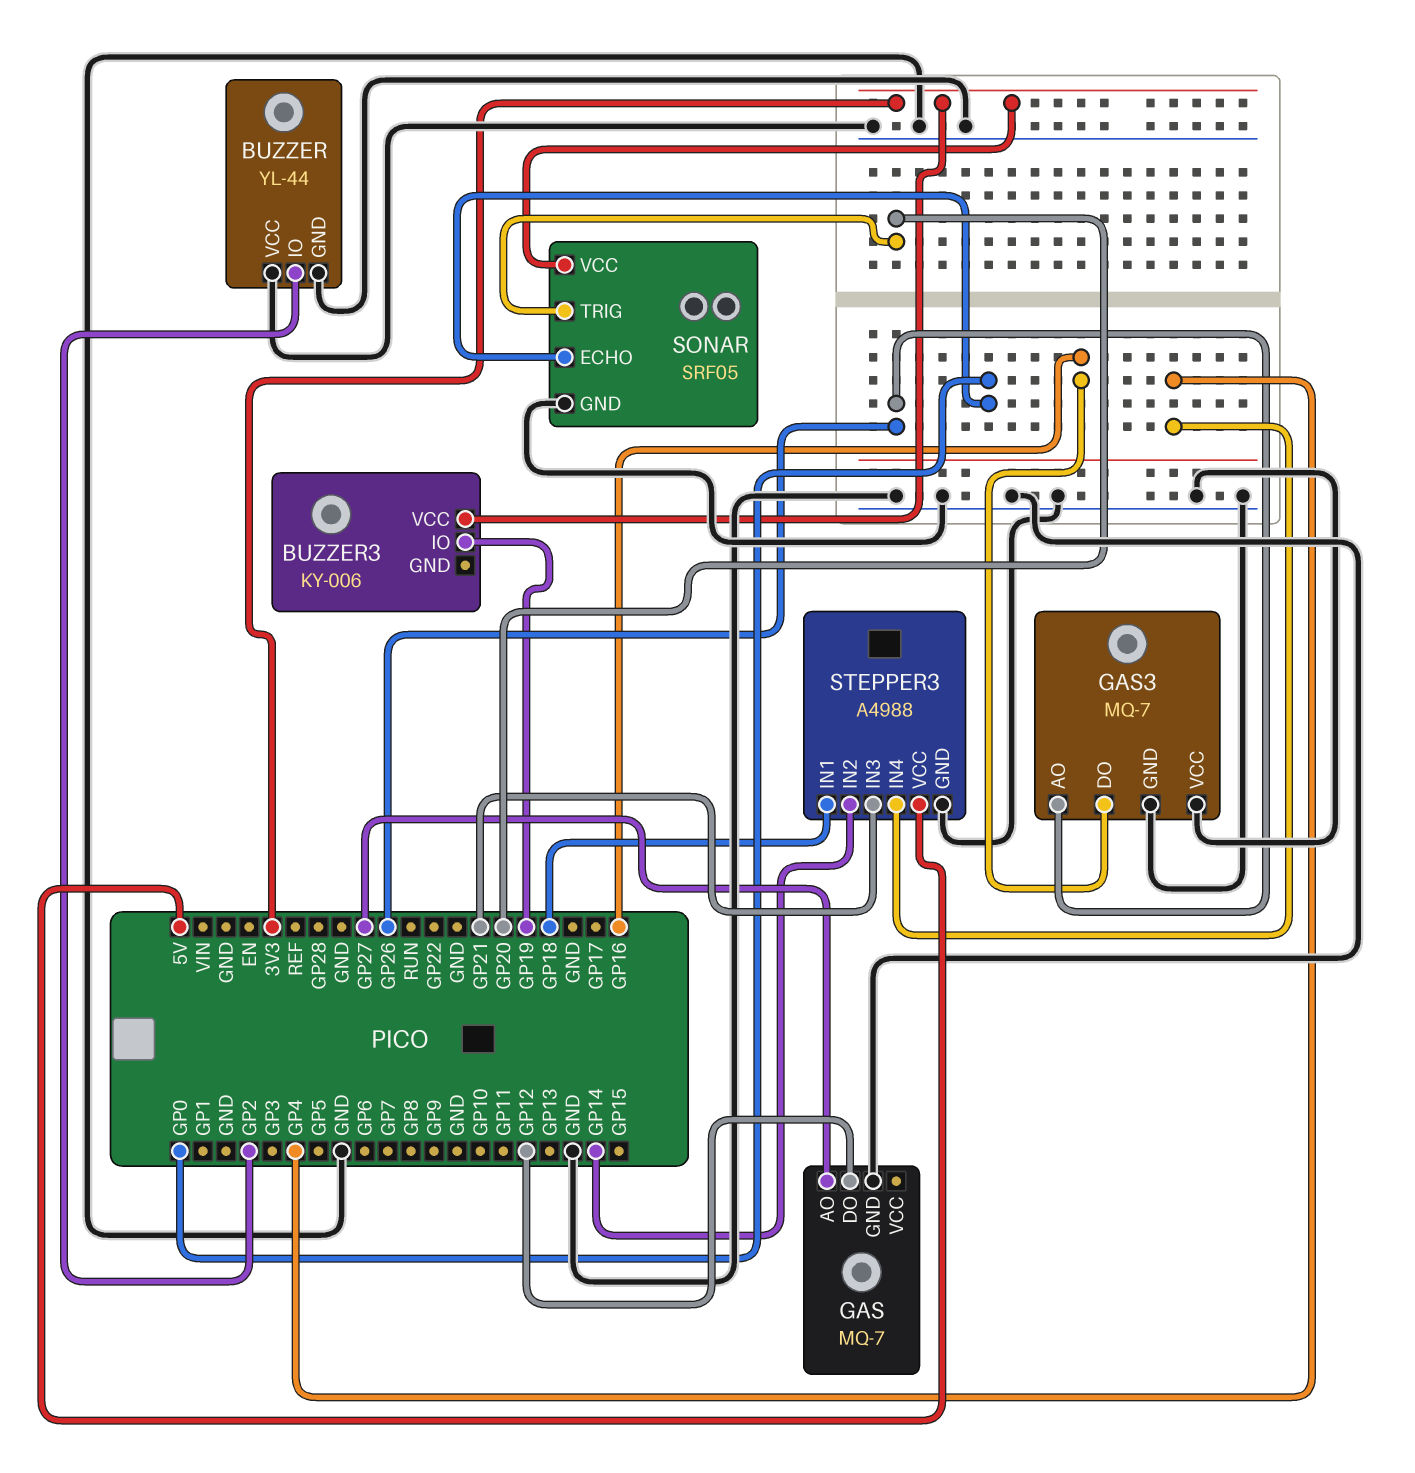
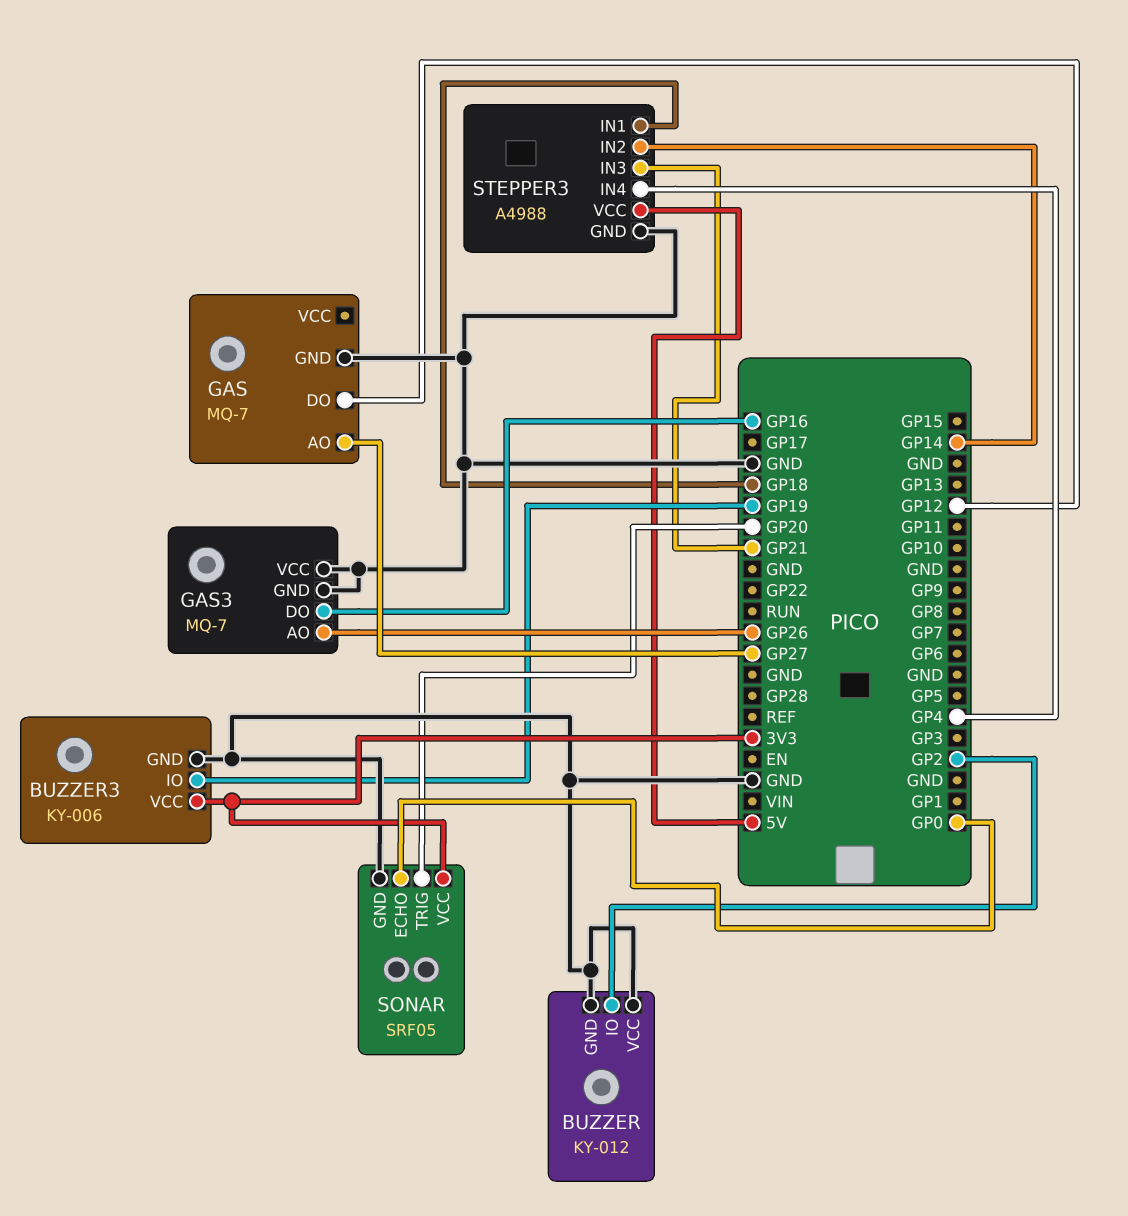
BUZZER: YL-44 -> KY-012
BUZZER3 pin GND: none -> GND

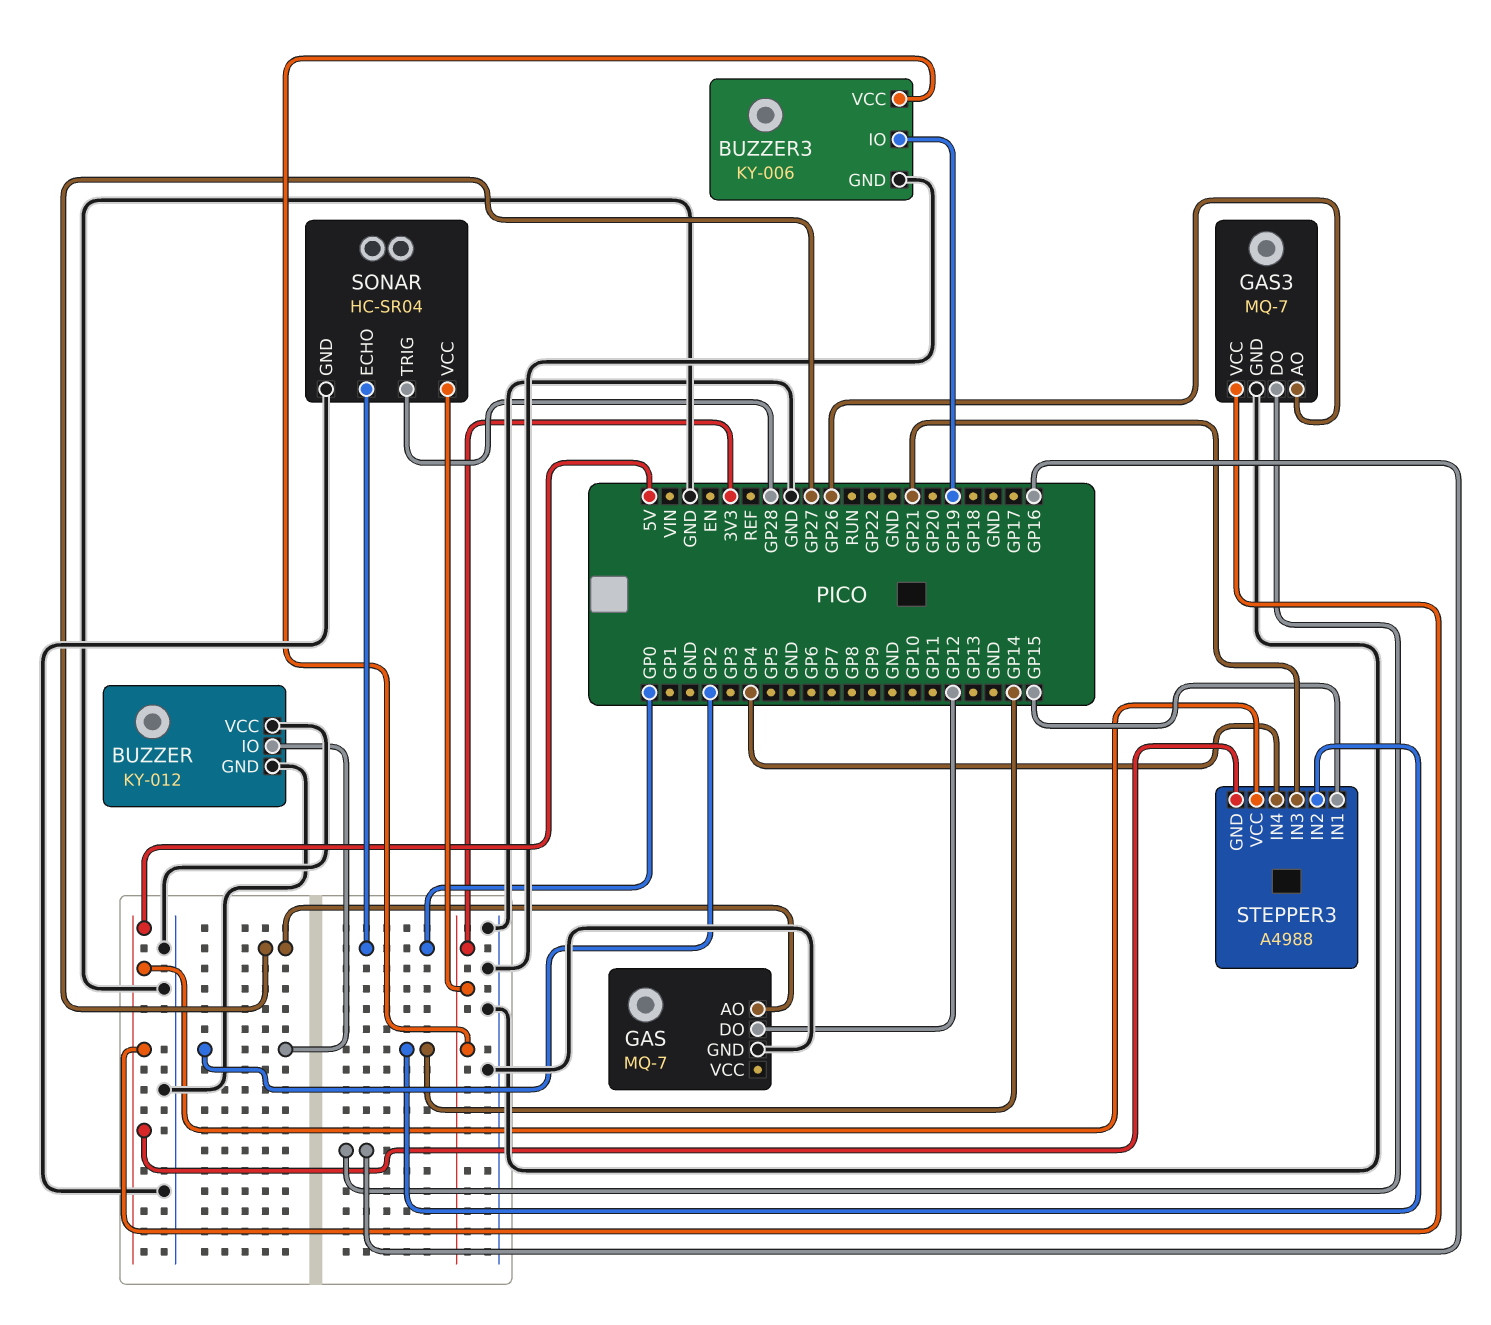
GAS3 pin VCC: GND -> 5V
SONAR: SRF05 -> HC-SR04
SONAR pin TRIG: GP20 -> GP28
STEPPER3 pin GND: GND -> 5V
STEPPER3 pin IN1: GP18 -> GP15

